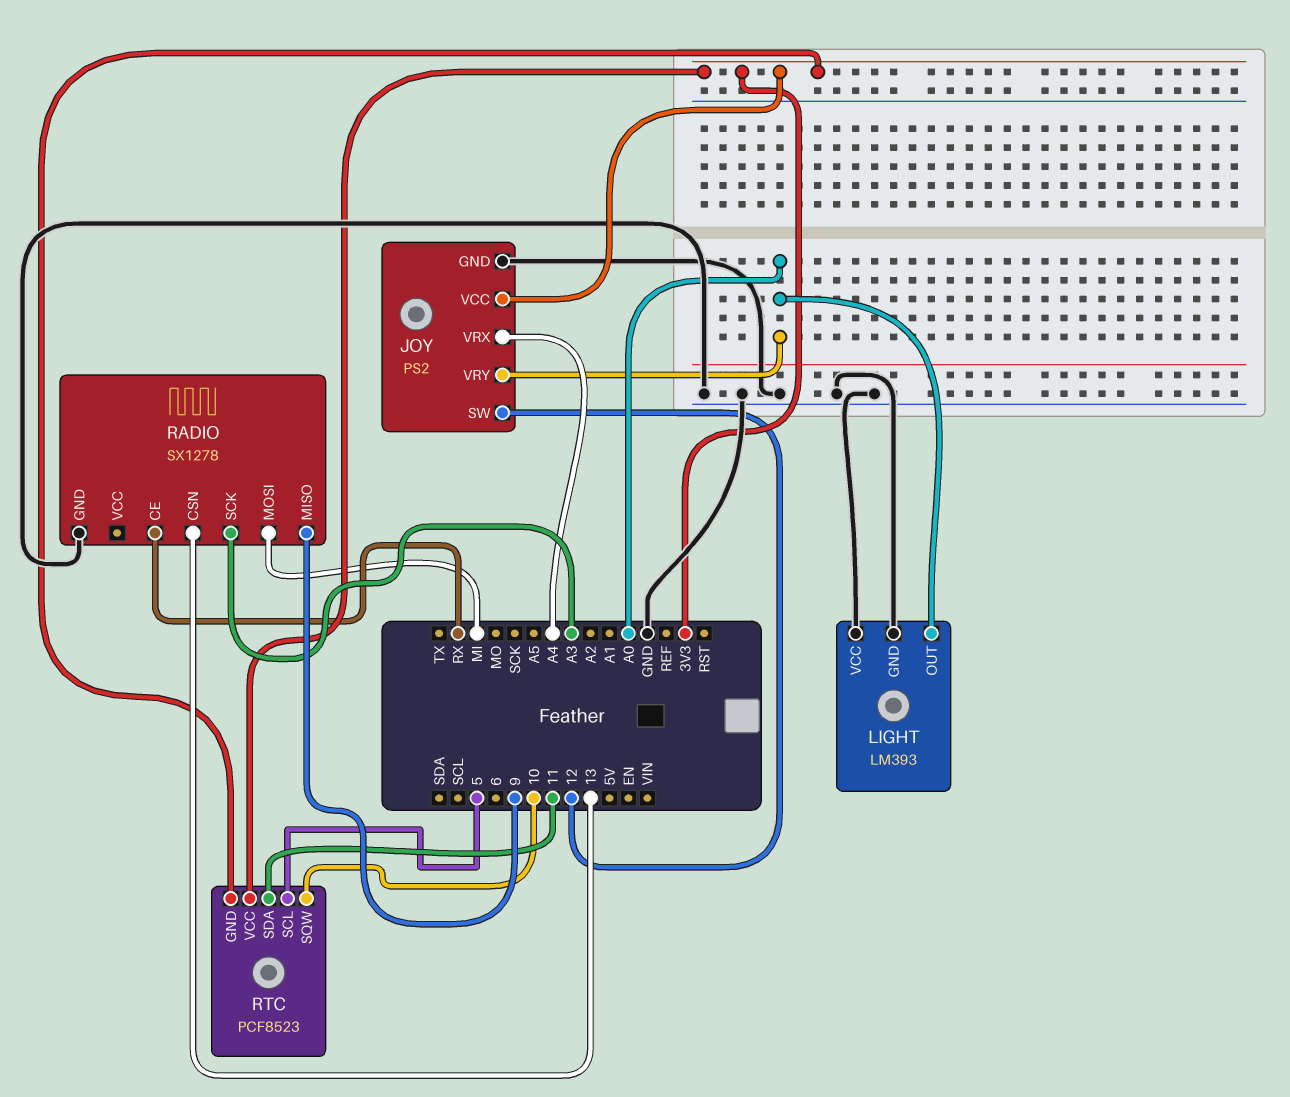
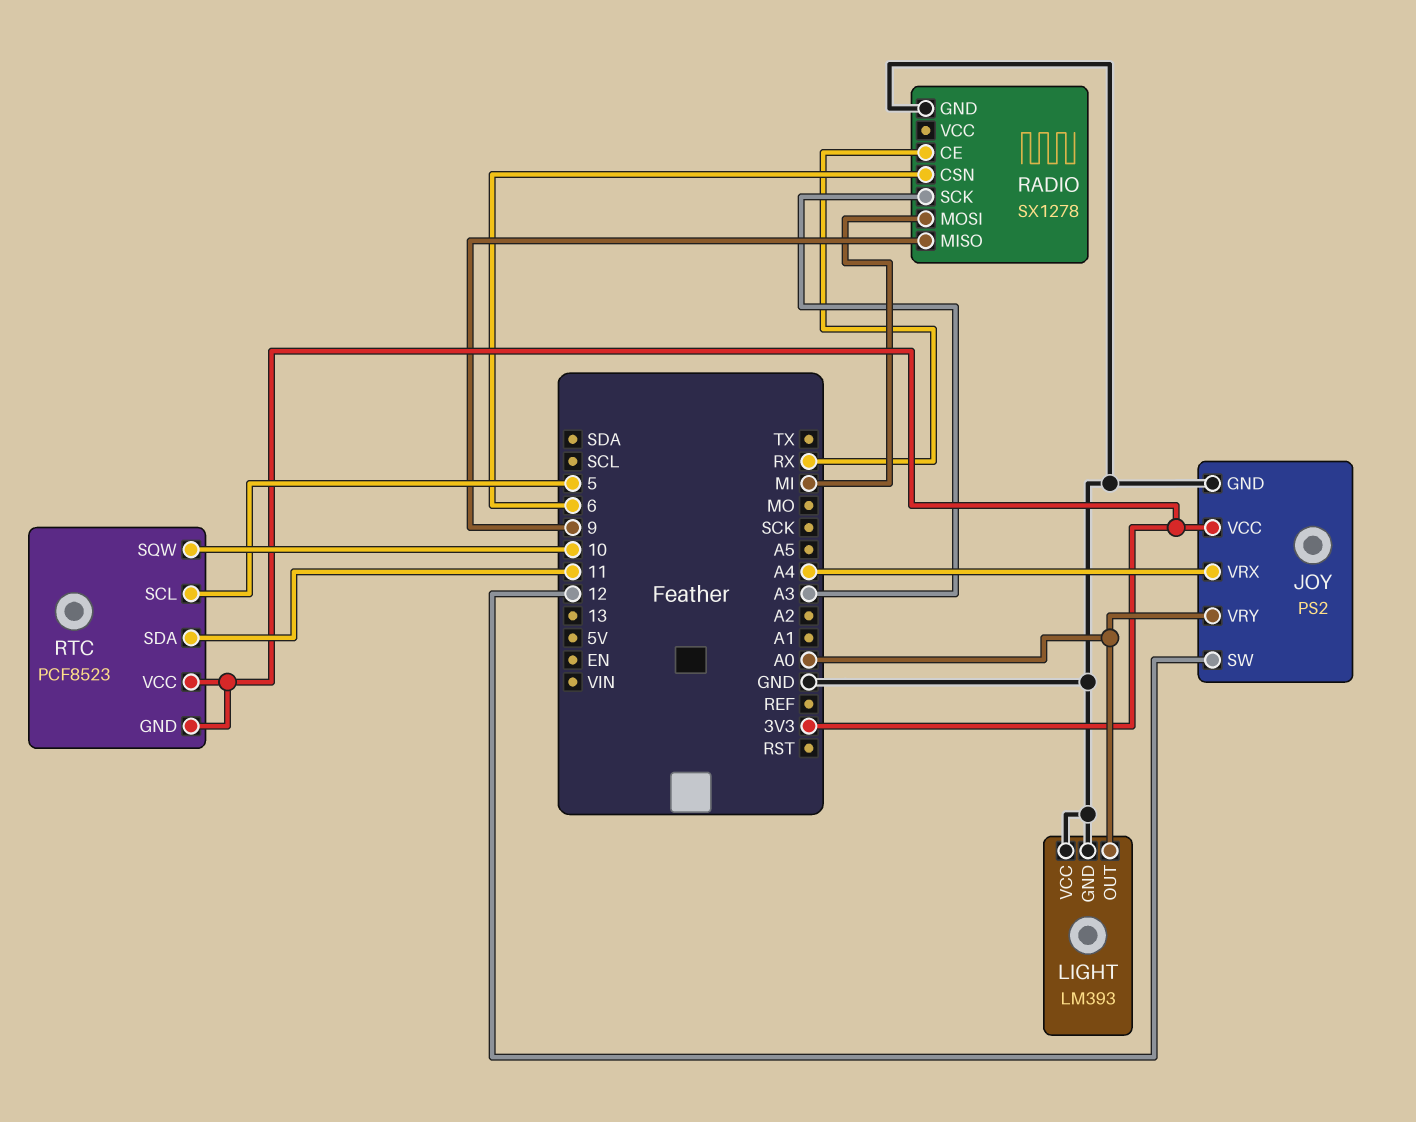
RADIO pin CSN: 13 -> 6

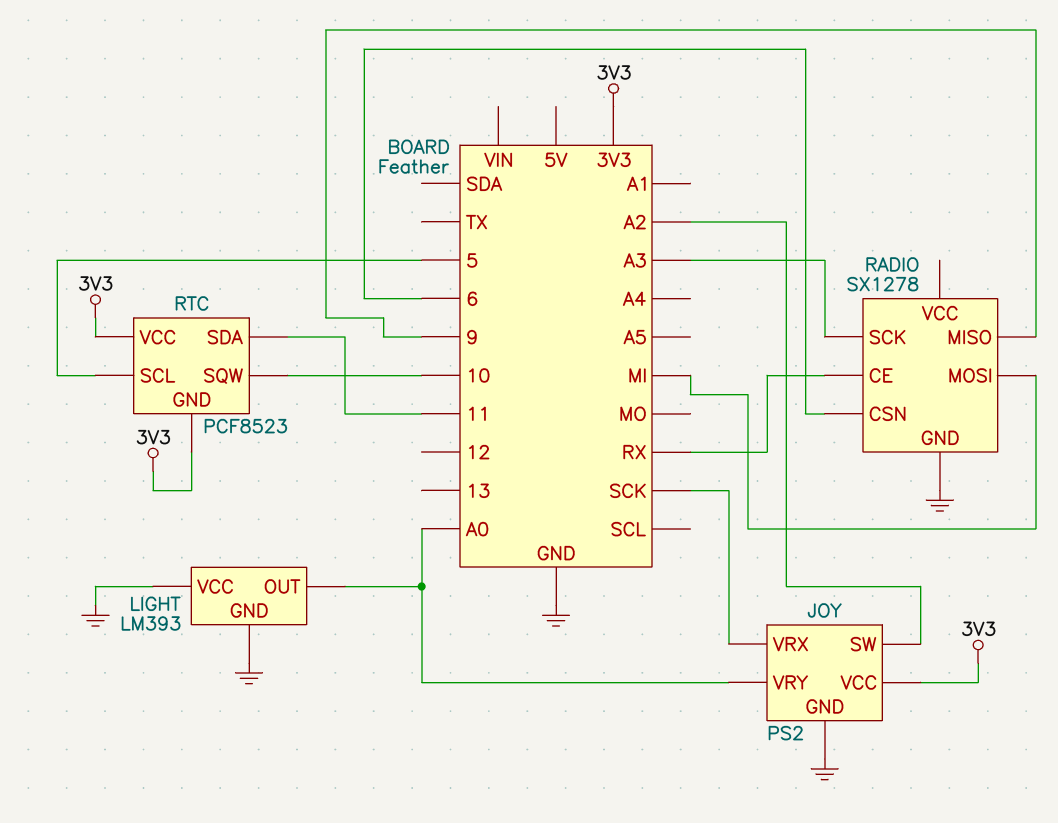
JOY pin SW: 12 -> A2
JOY pin VRX: A4 -> SCK

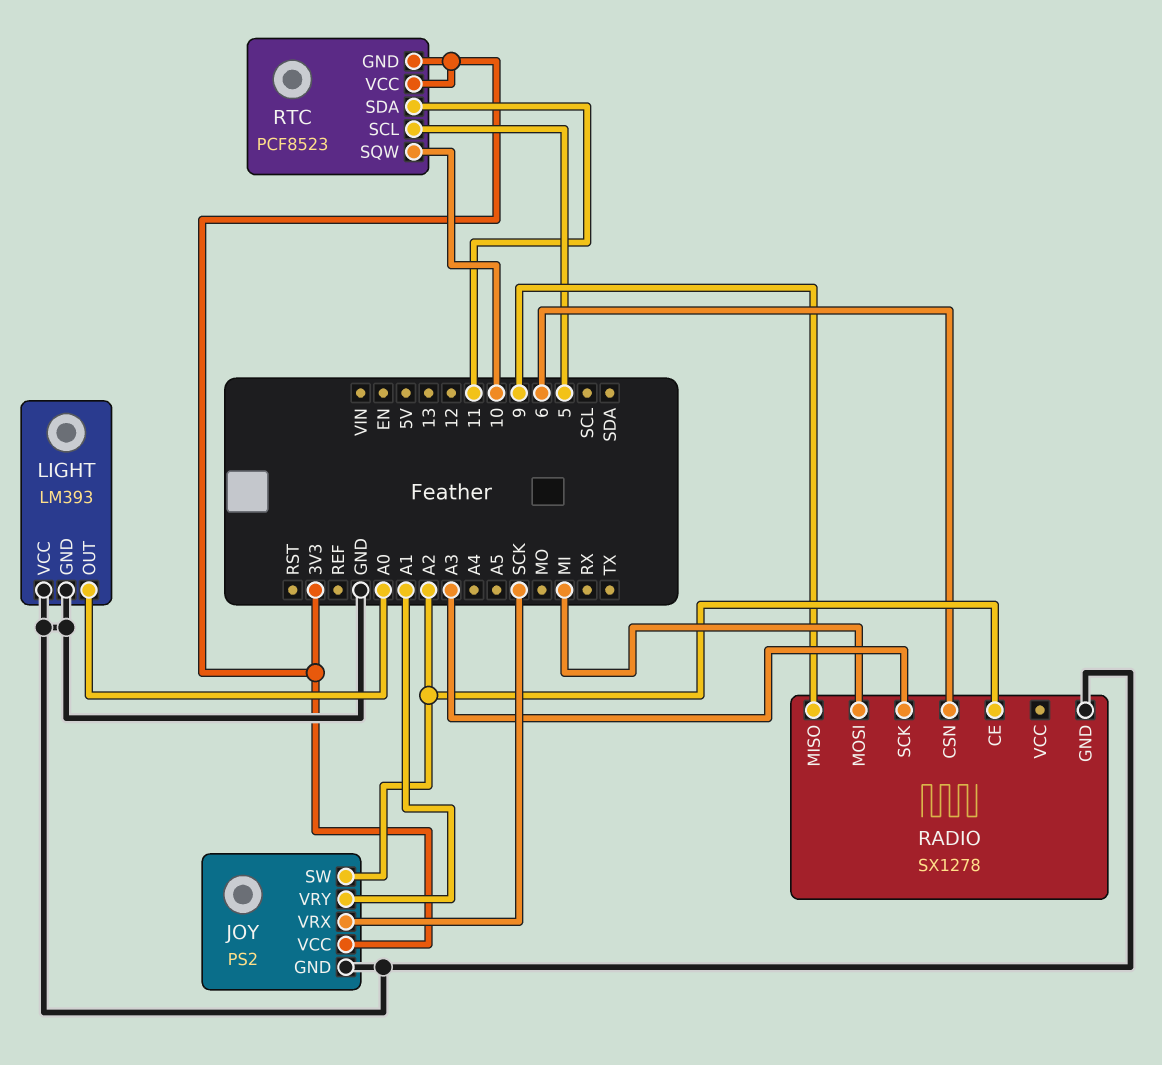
JOY pin VRY: A0 -> A1
RADIO pin CE: RX -> A2

